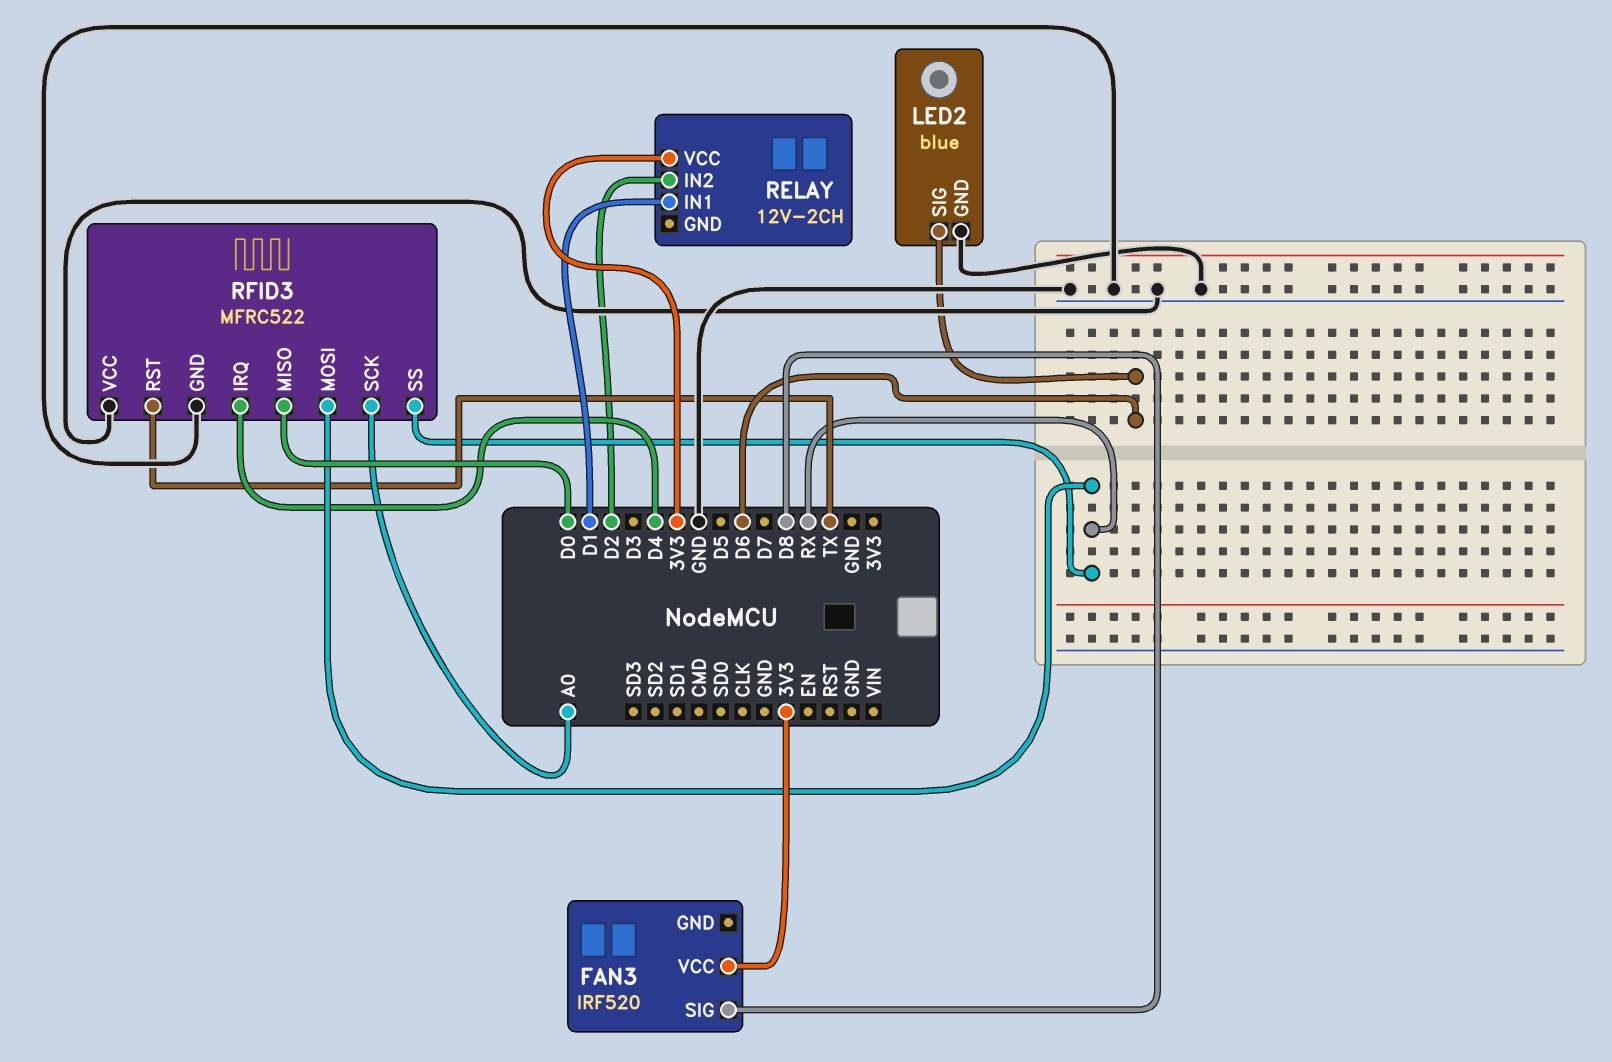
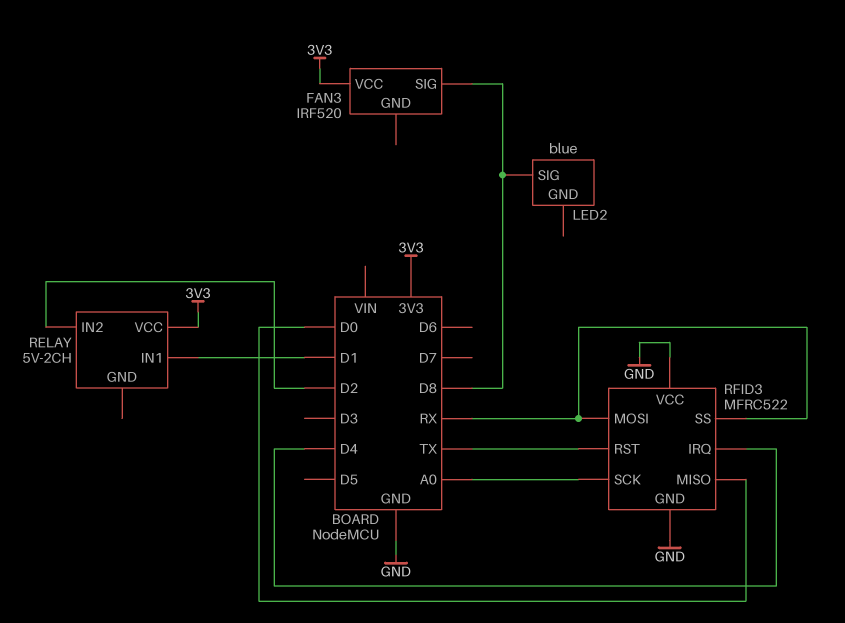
LED2 pin GND: GND -> none
LED2 pin SIG: D6 -> D8
RELAY: 12V-2CH -> 5V-2CH

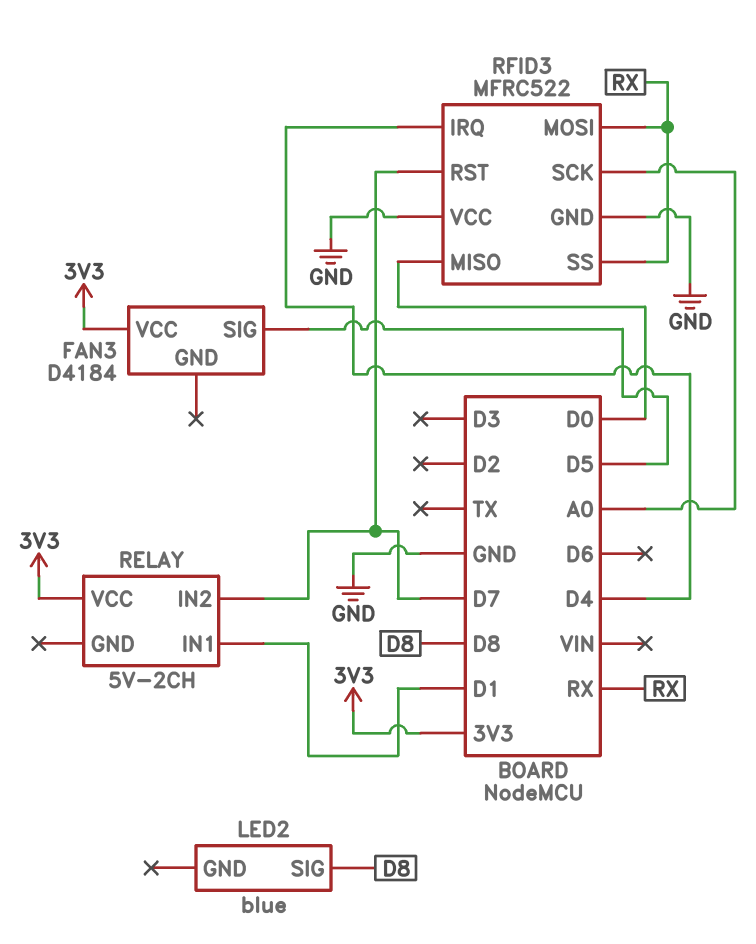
FAN3: IRF520 -> D4184
FAN3 pin SIG: D8 -> D5
RELAY pin IN2: D2 -> D7
RFID3 pin RST: TX -> D7

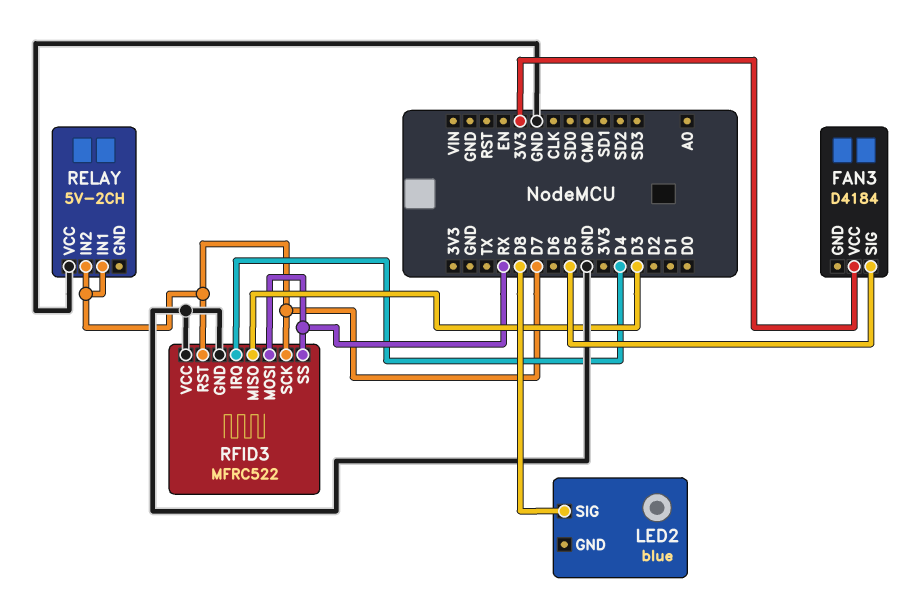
RELAY pin IN1: D1 -> D7
RELAY pin VCC: 3V3 -> GND
RFID3 pin MISO: D0 -> D3
RFID3 pin SCK: A0 -> D7

